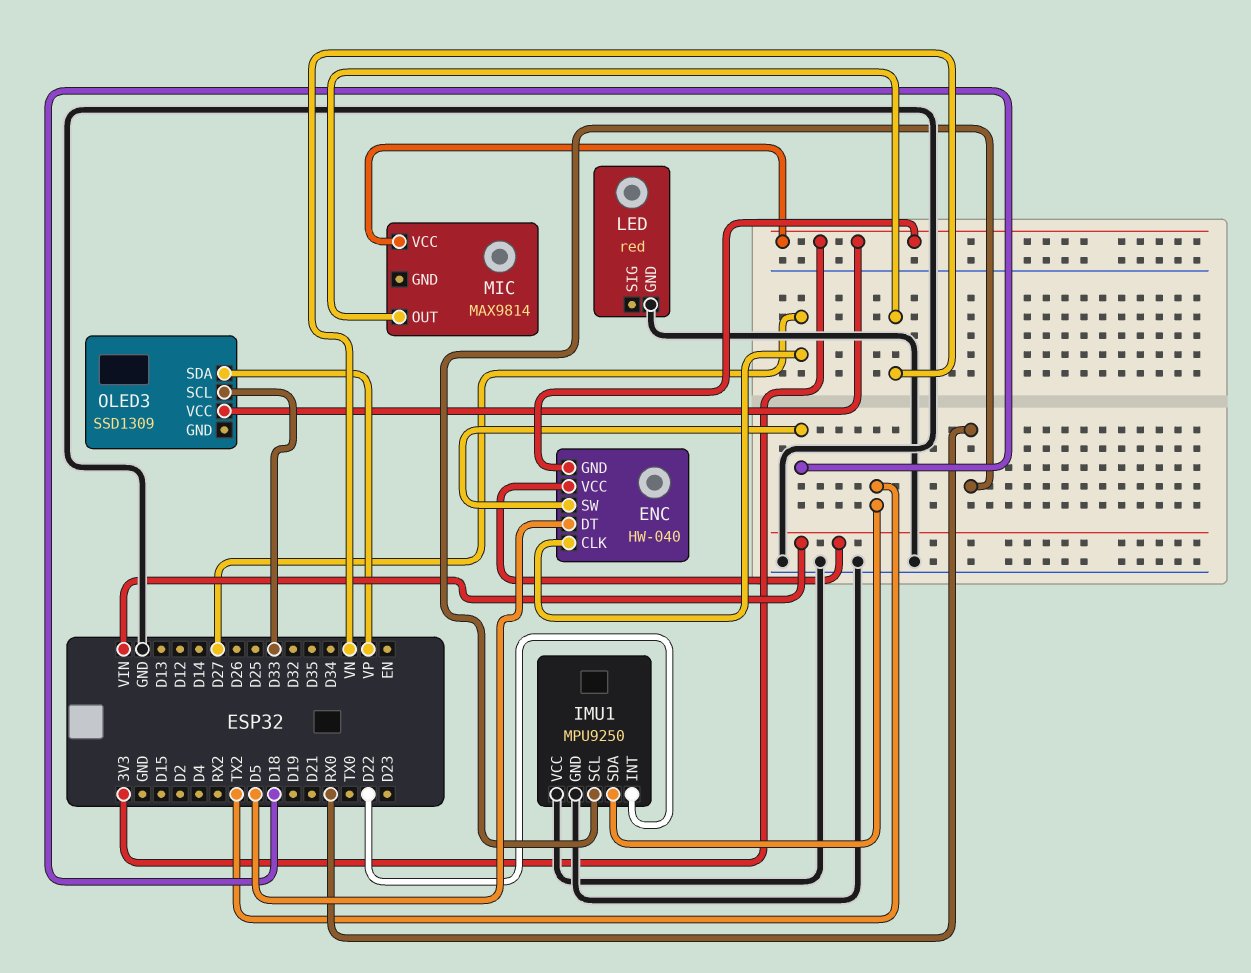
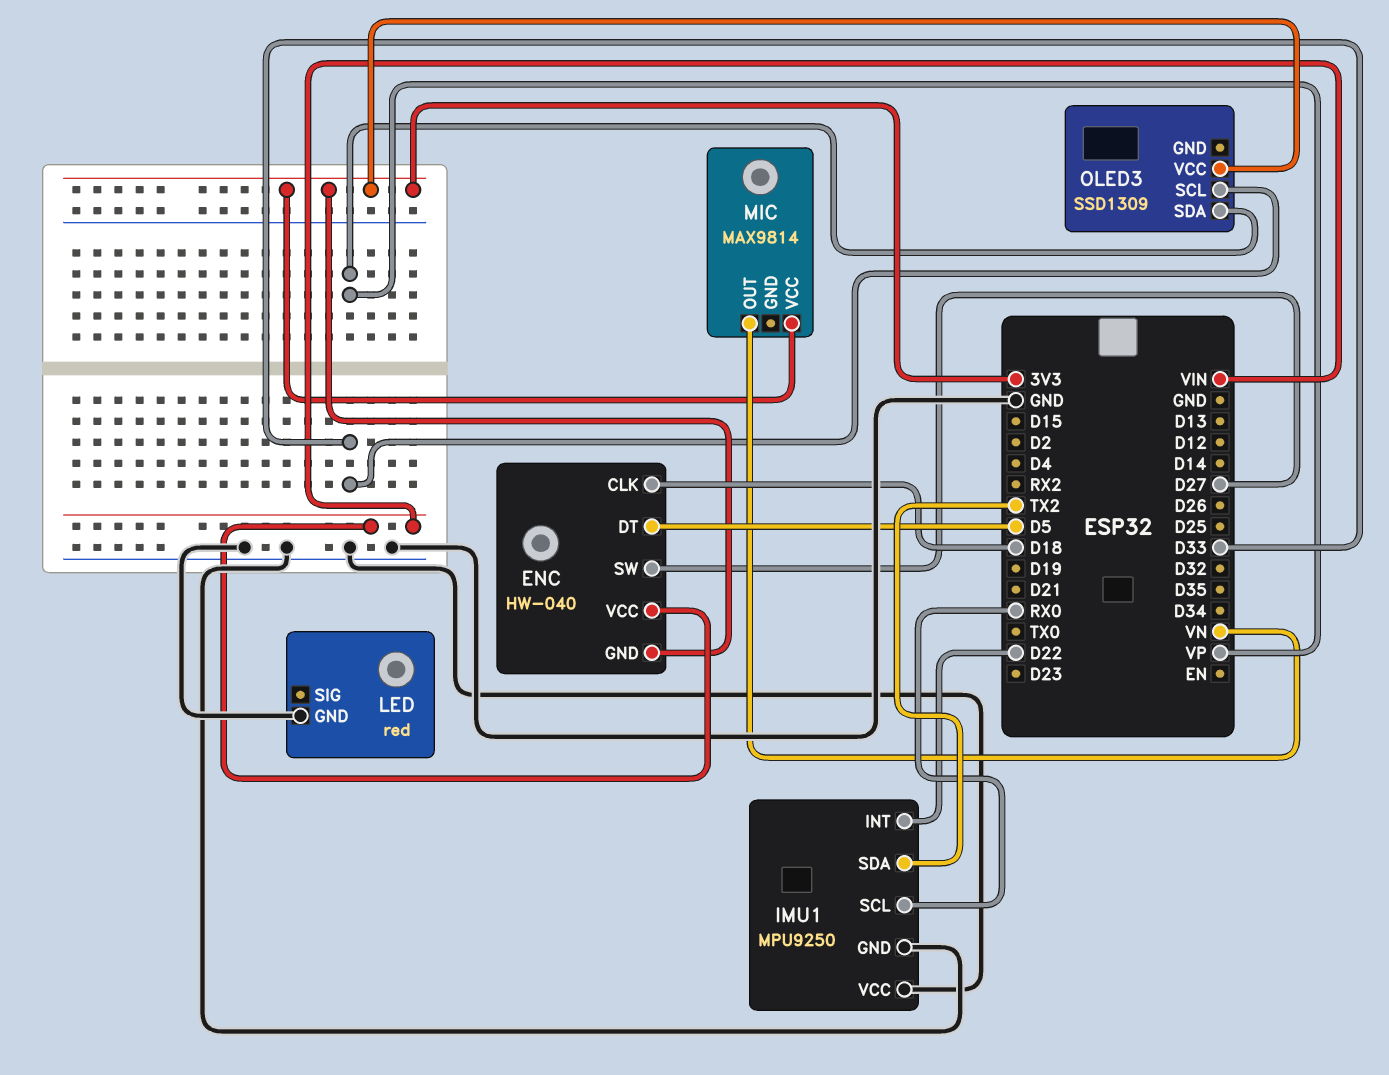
ENC pin CLK: D27 -> D18
ENC pin SW: D18 -> D27

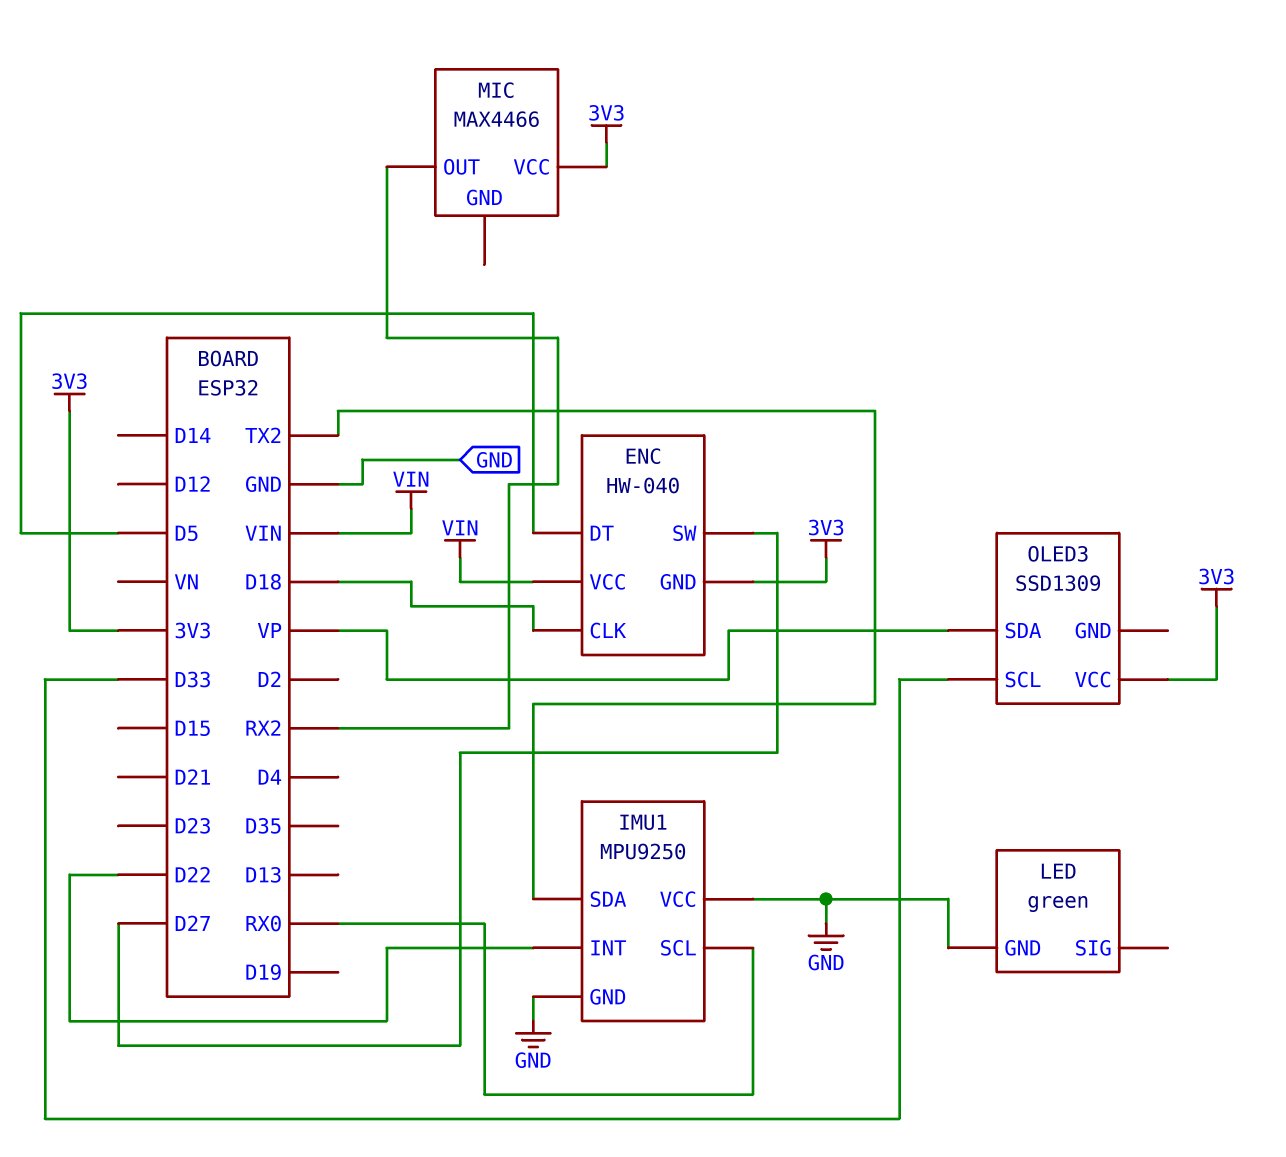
LED: red -> green
MIC: MAX9814 -> MAX4466
MIC pin OUT: VN -> RX2

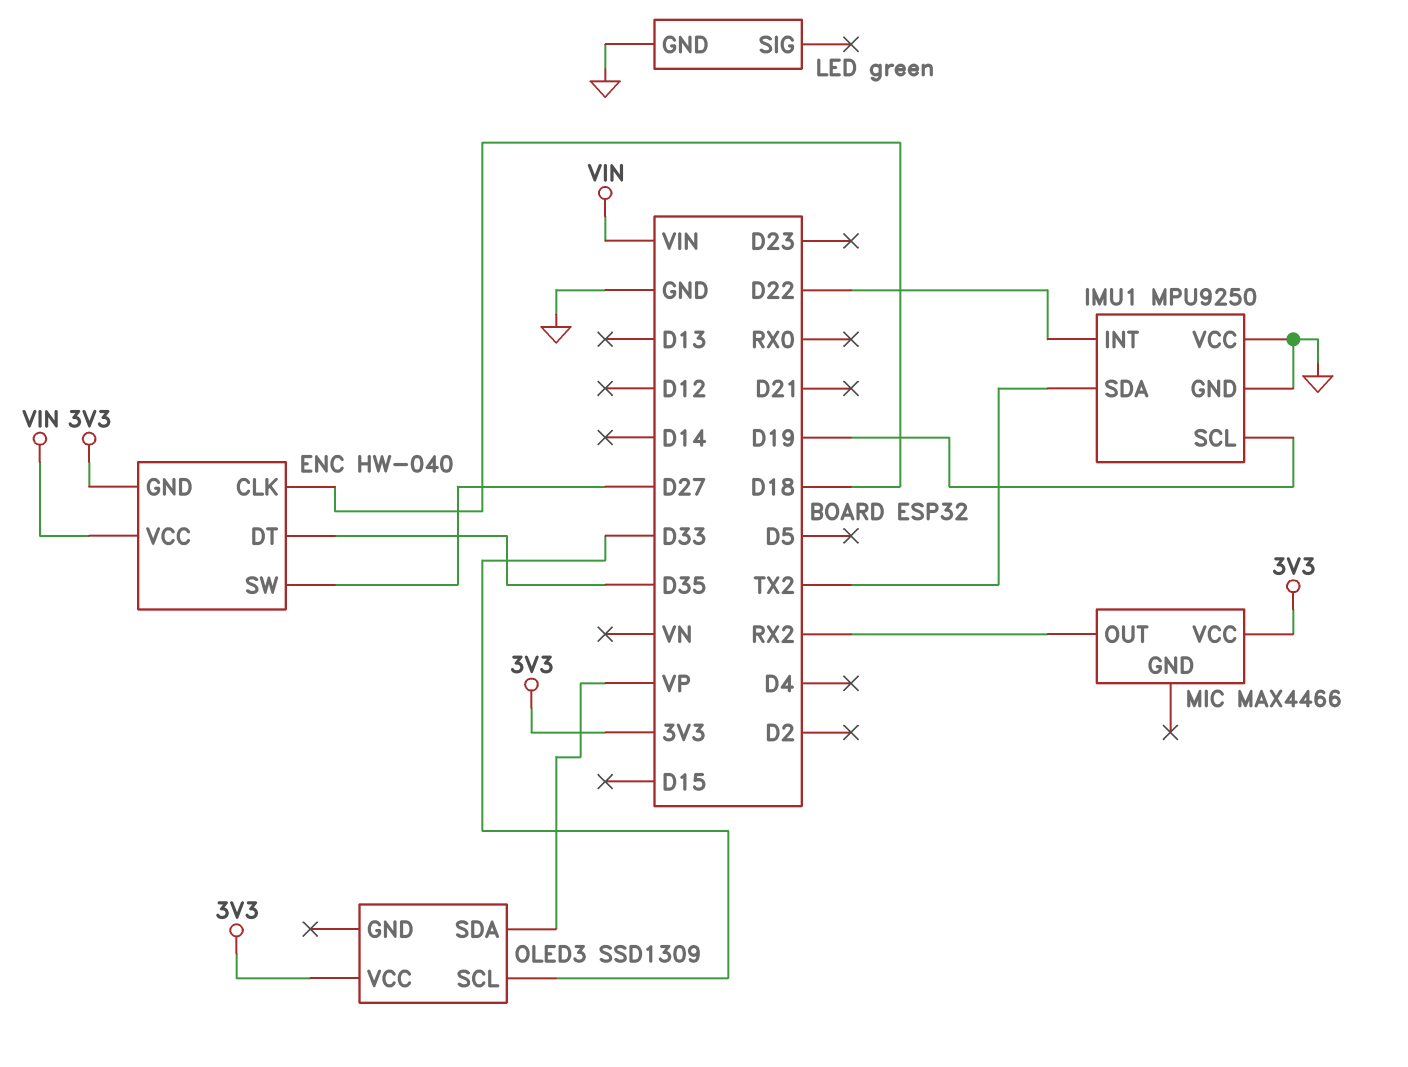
ENC pin DT: D5 -> D35
IMU1 pin SCL: RX0 -> D19

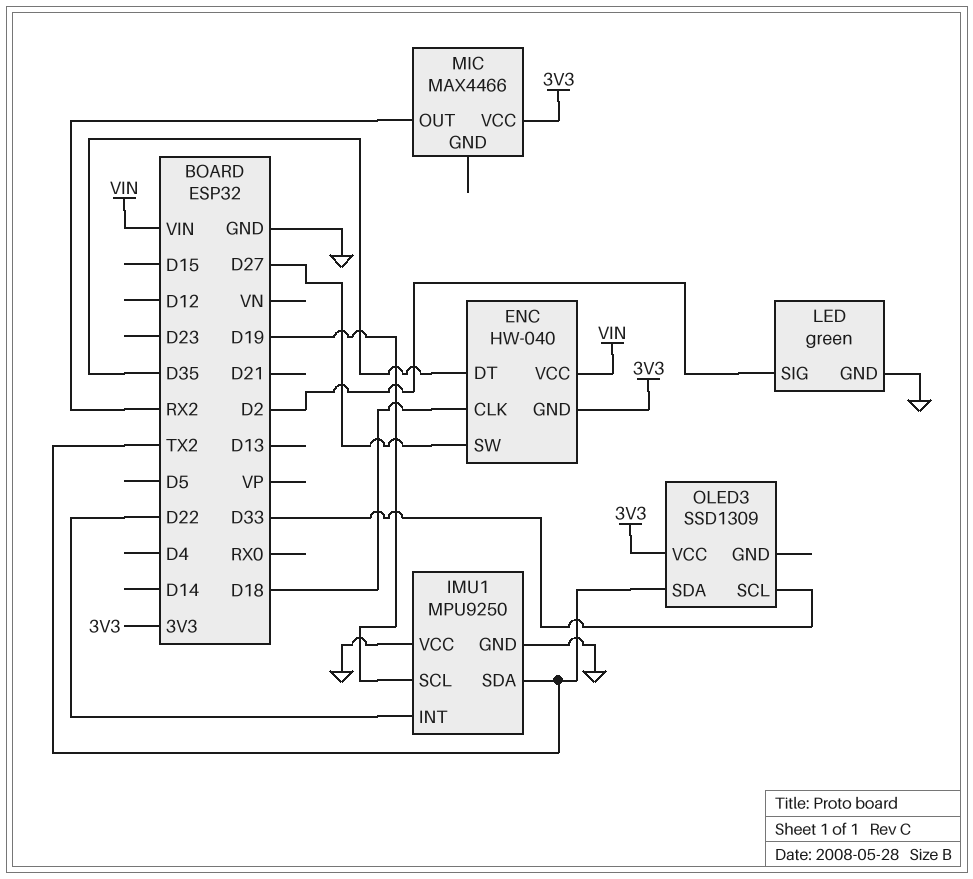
LED pin SIG: none -> D2
OLED3 pin SDA: VP -> TX2

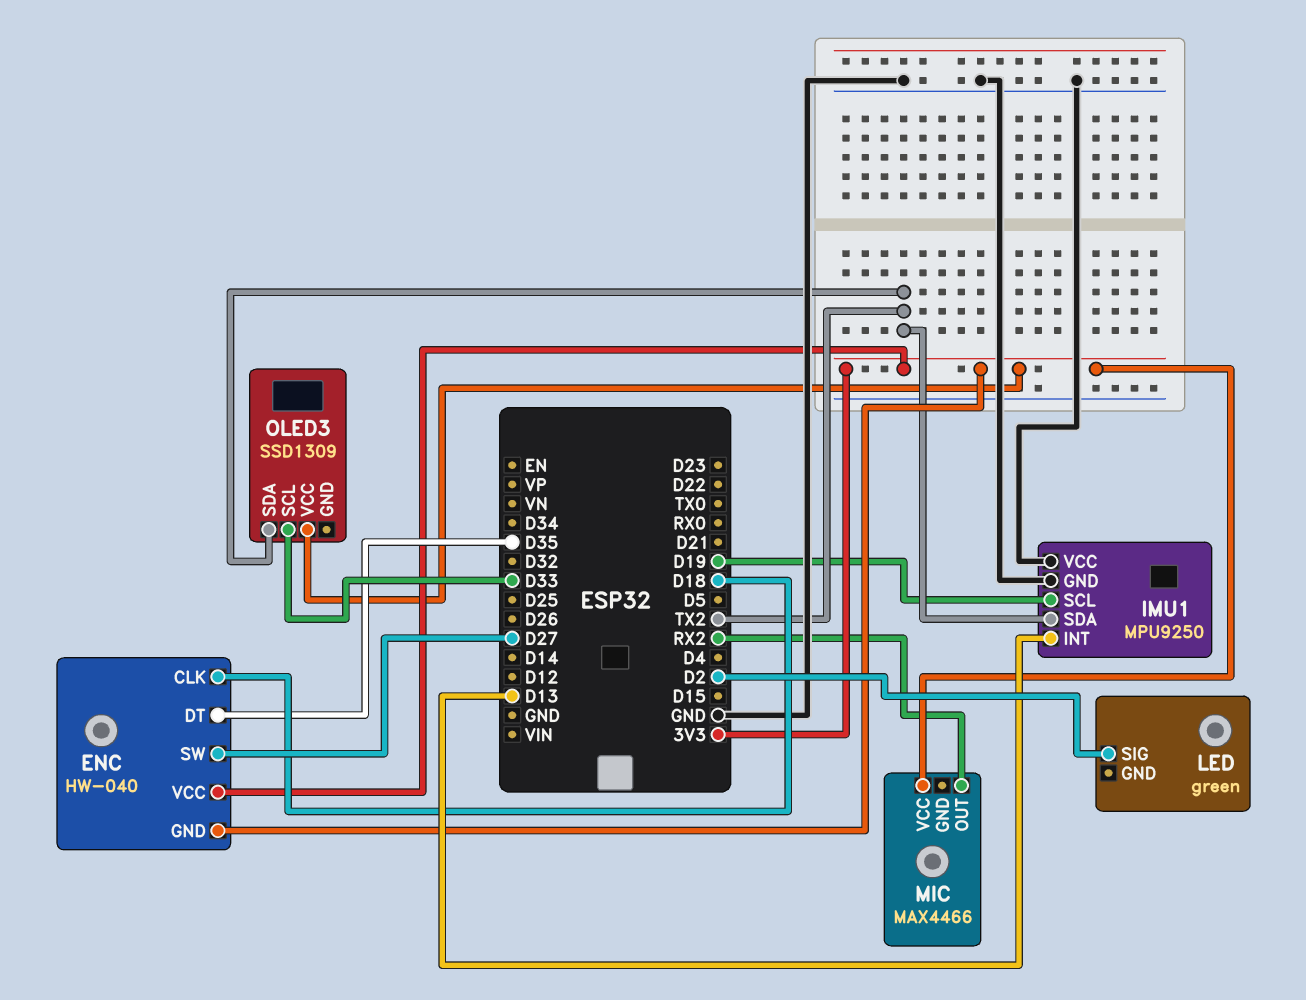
ENC pin VCC: VIN -> 3V3
IMU1 pin INT: D22 -> D13
LED pin GND: GND -> none

